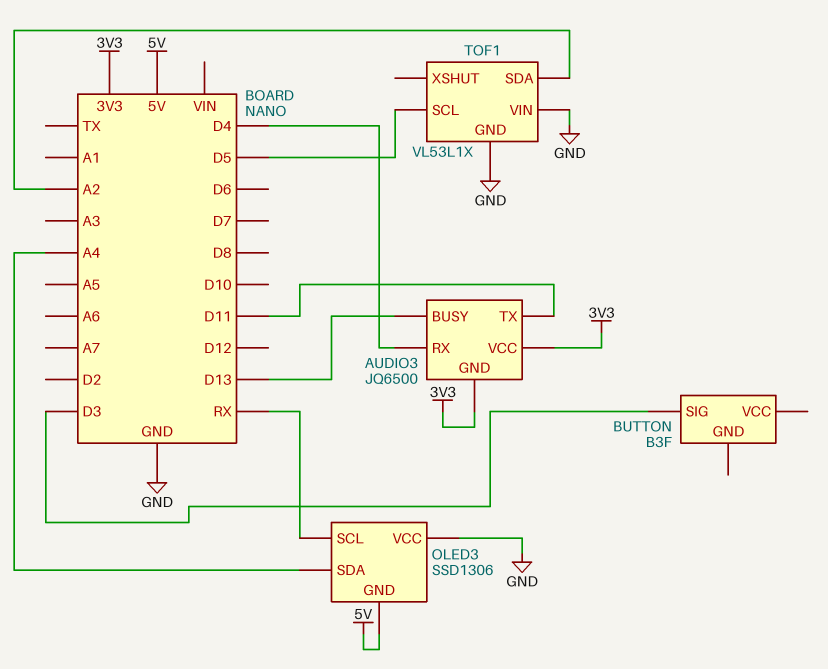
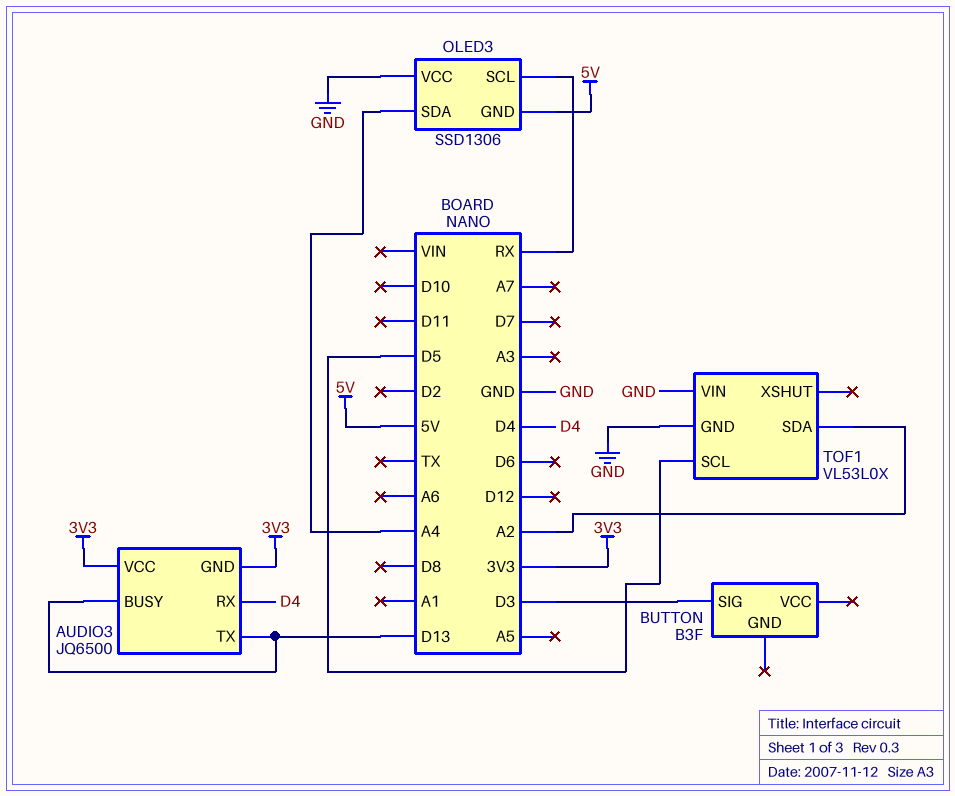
AUDIO3 pin TX: D11 -> D13
TOF1: VL53L1X -> VL53L0X

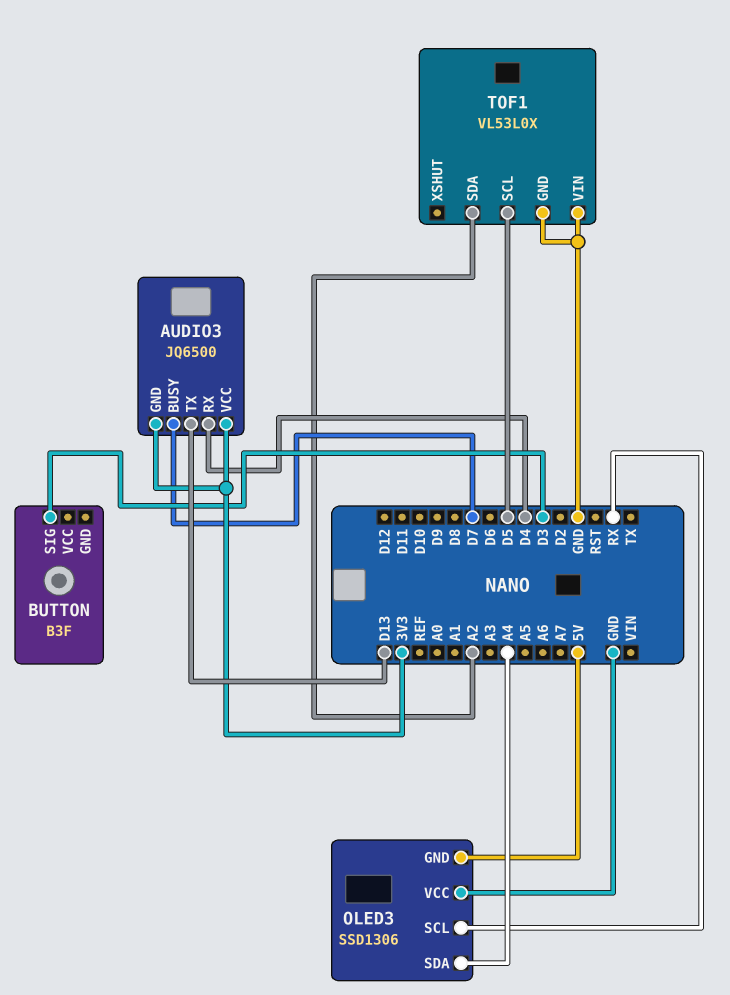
AUDIO3 pin BUSY: D13 -> D7

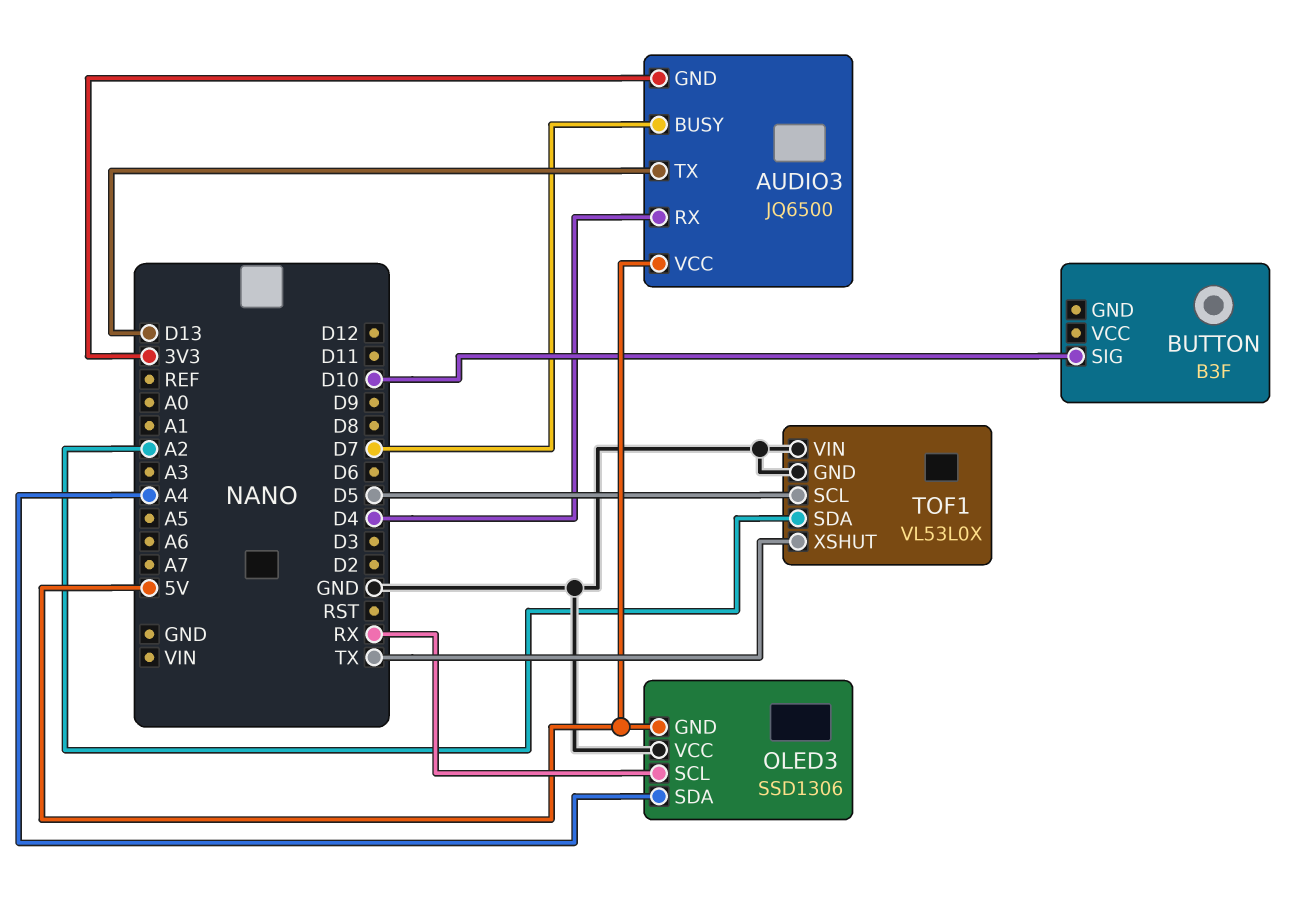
AUDIO3 pin VCC: 3V3 -> 5V
BUTTON pin SIG: D3 -> D10
TOF1 pin XSHUT: none -> TX

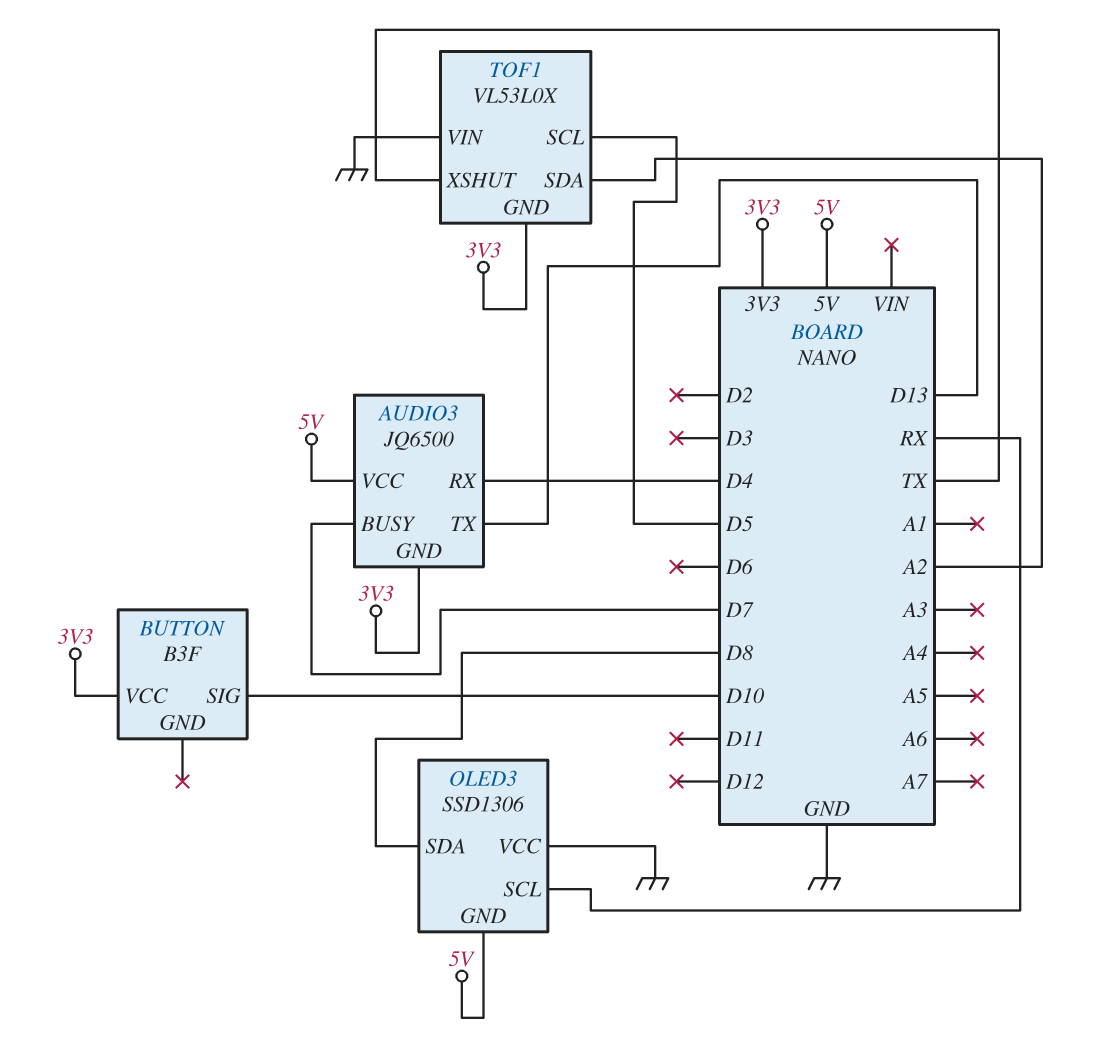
BUTTON pin VCC: none -> 3V3
OLED3 pin SDA: A4 -> D8
TOF1 pin GND: GND -> 3V3

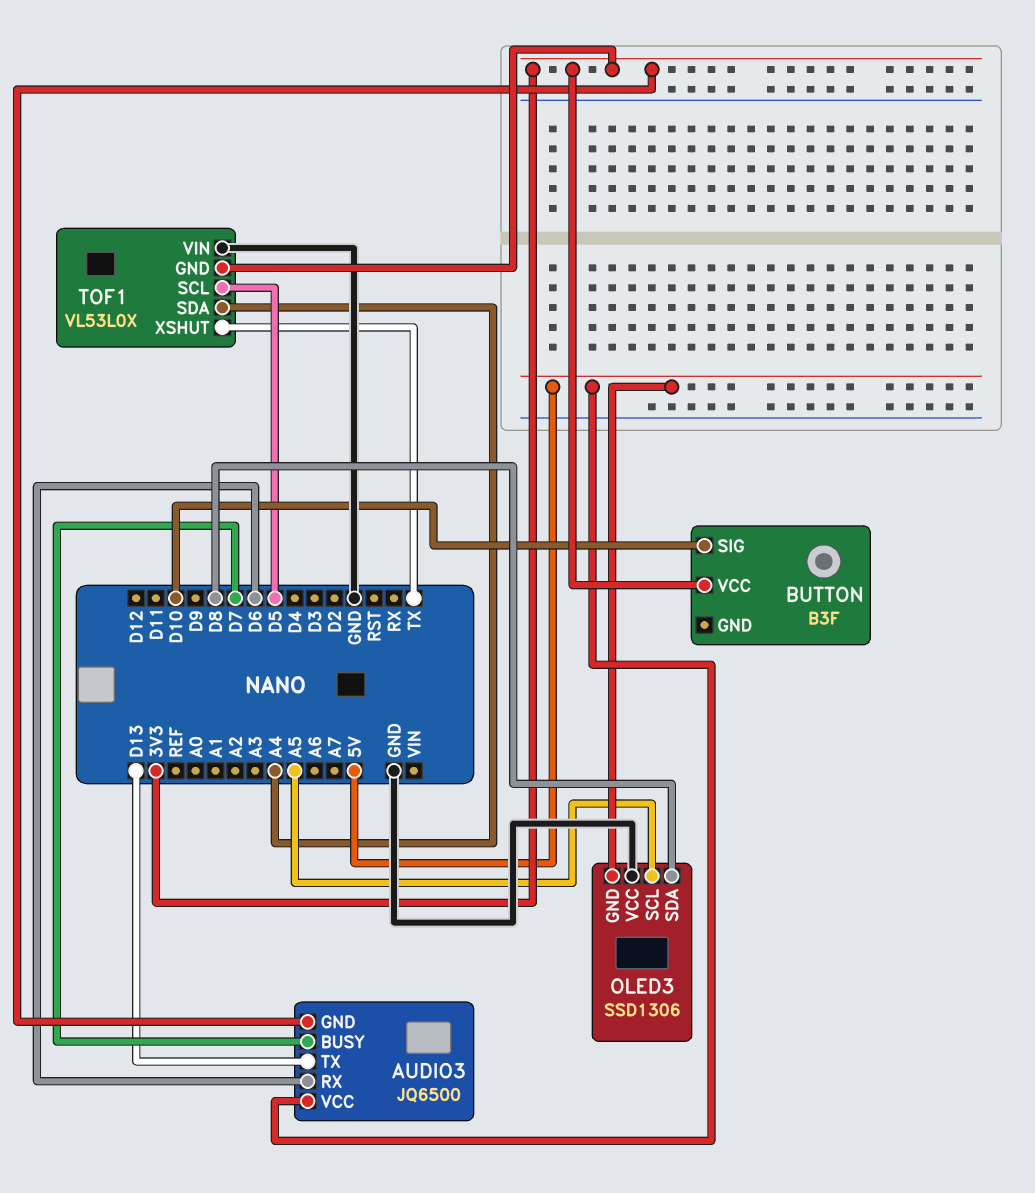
AUDIO3 pin RX: D4 -> D6
OLED3 pin SCL: RX -> A5
TOF1 pin SDA: A2 -> A4

